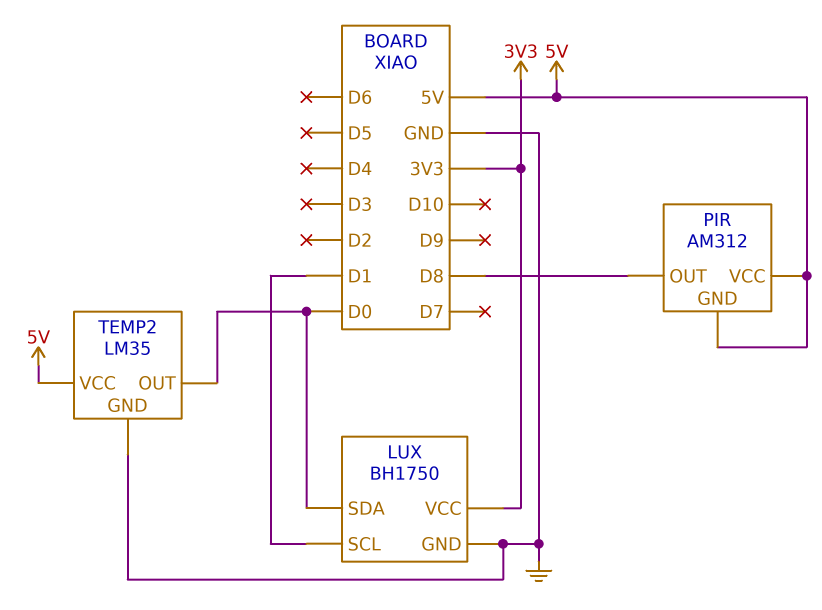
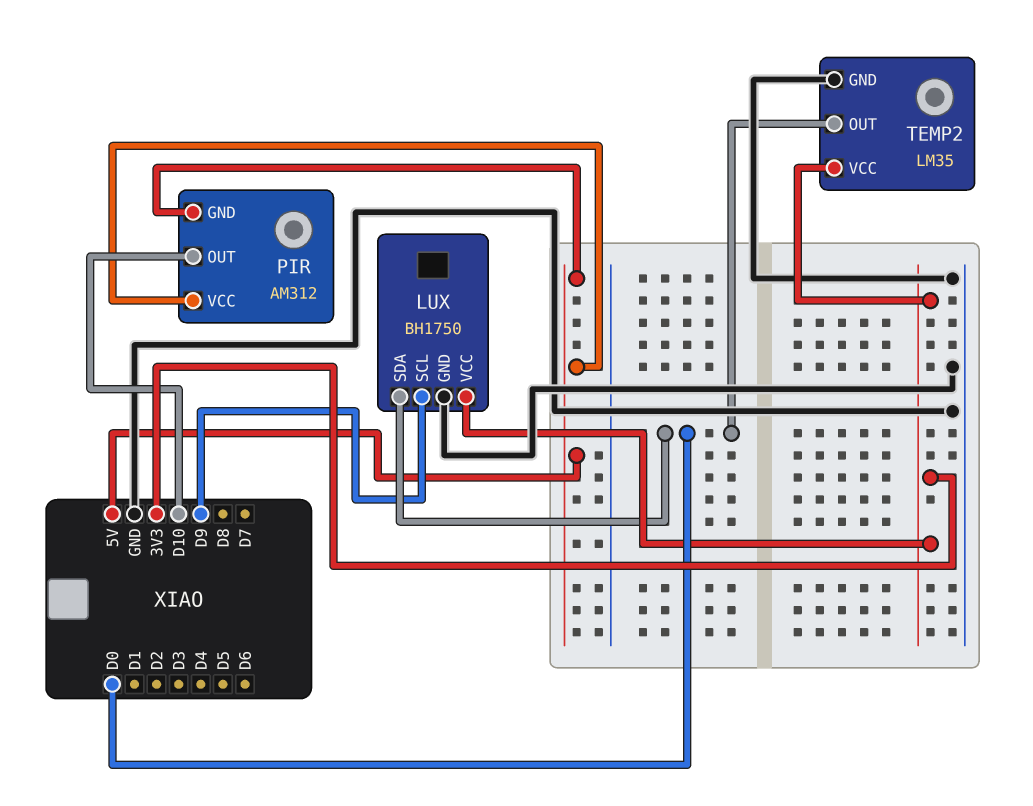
LUX pin SCL: D1 -> D9
PIR pin OUT: D8 -> D10
TEMP2 pin VCC: 5V -> 3V3

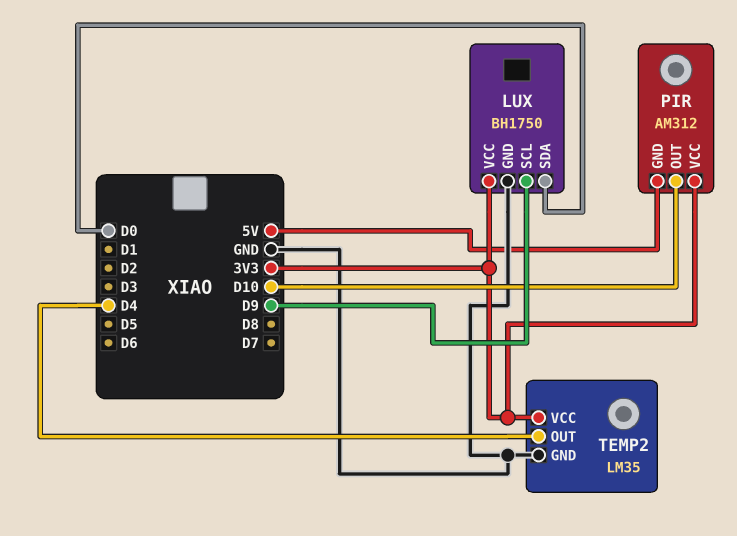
PIR pin VCC: 5V -> 3V3
TEMP2 pin OUT: D0 -> D4

